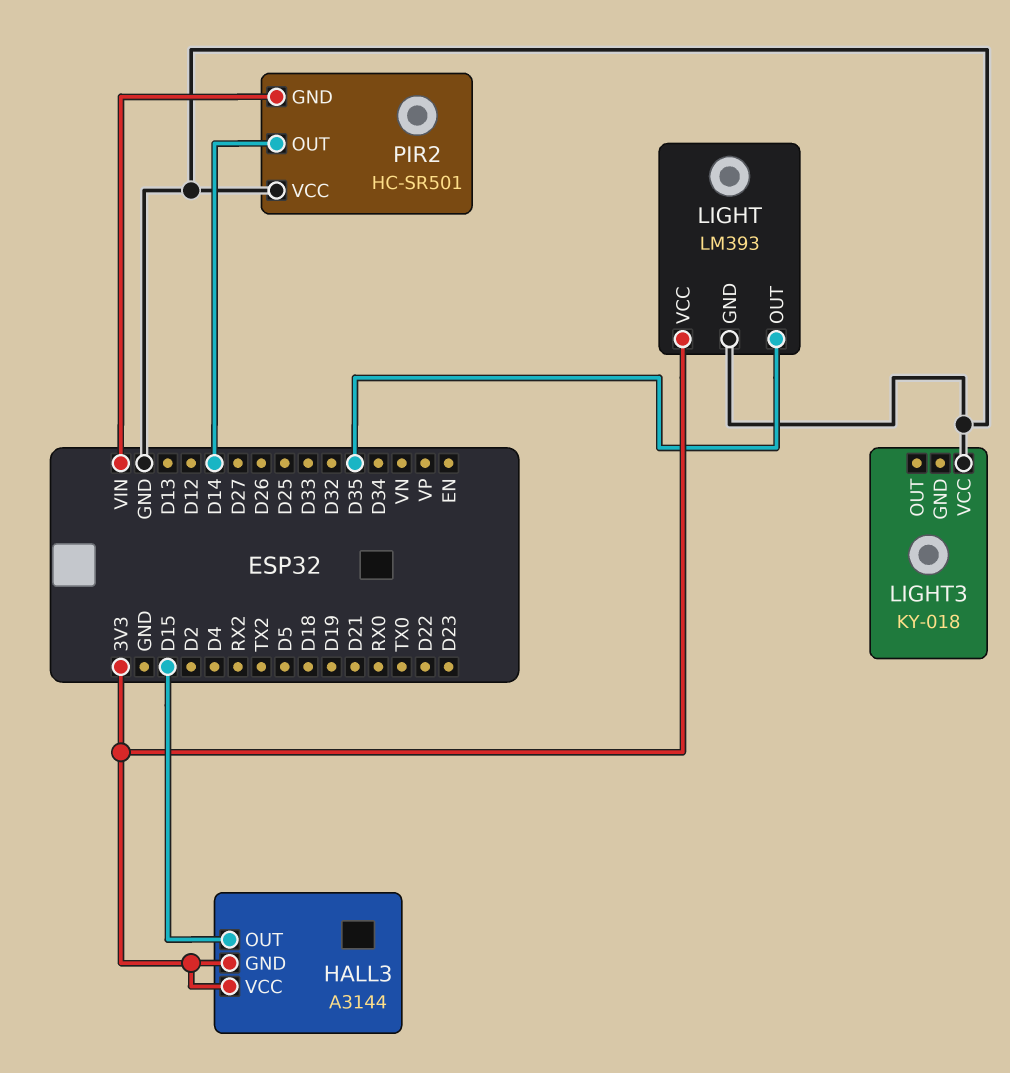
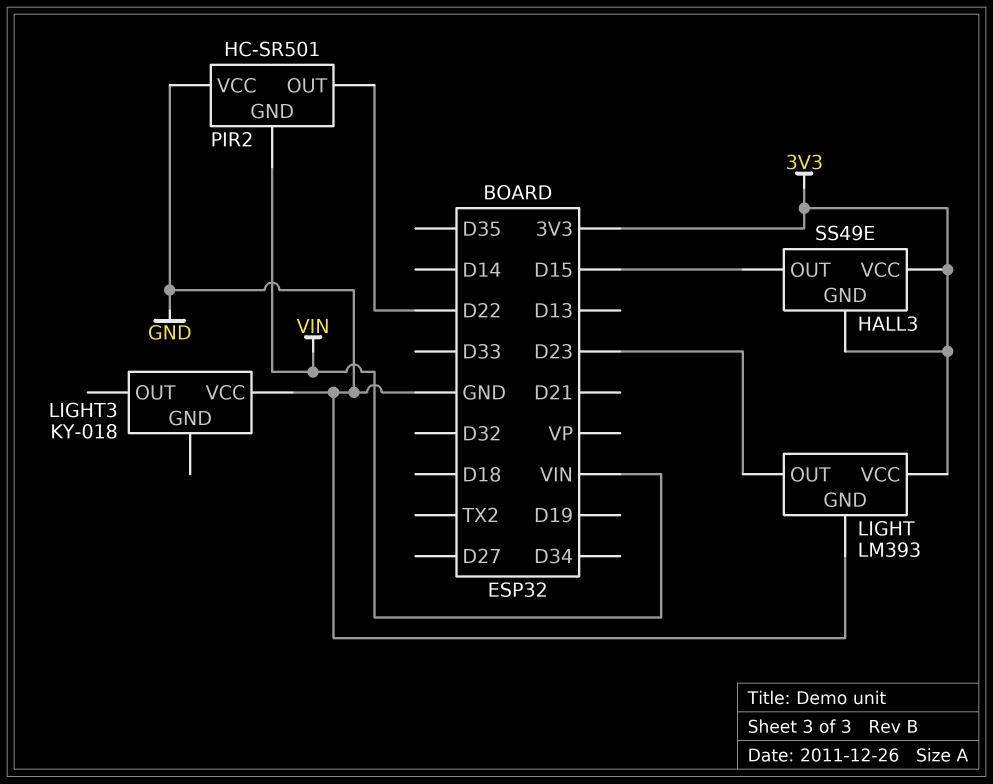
HALL3: A3144 -> SS49E
LIGHT pin OUT: D35 -> D23
PIR2 pin OUT: D14 -> D22

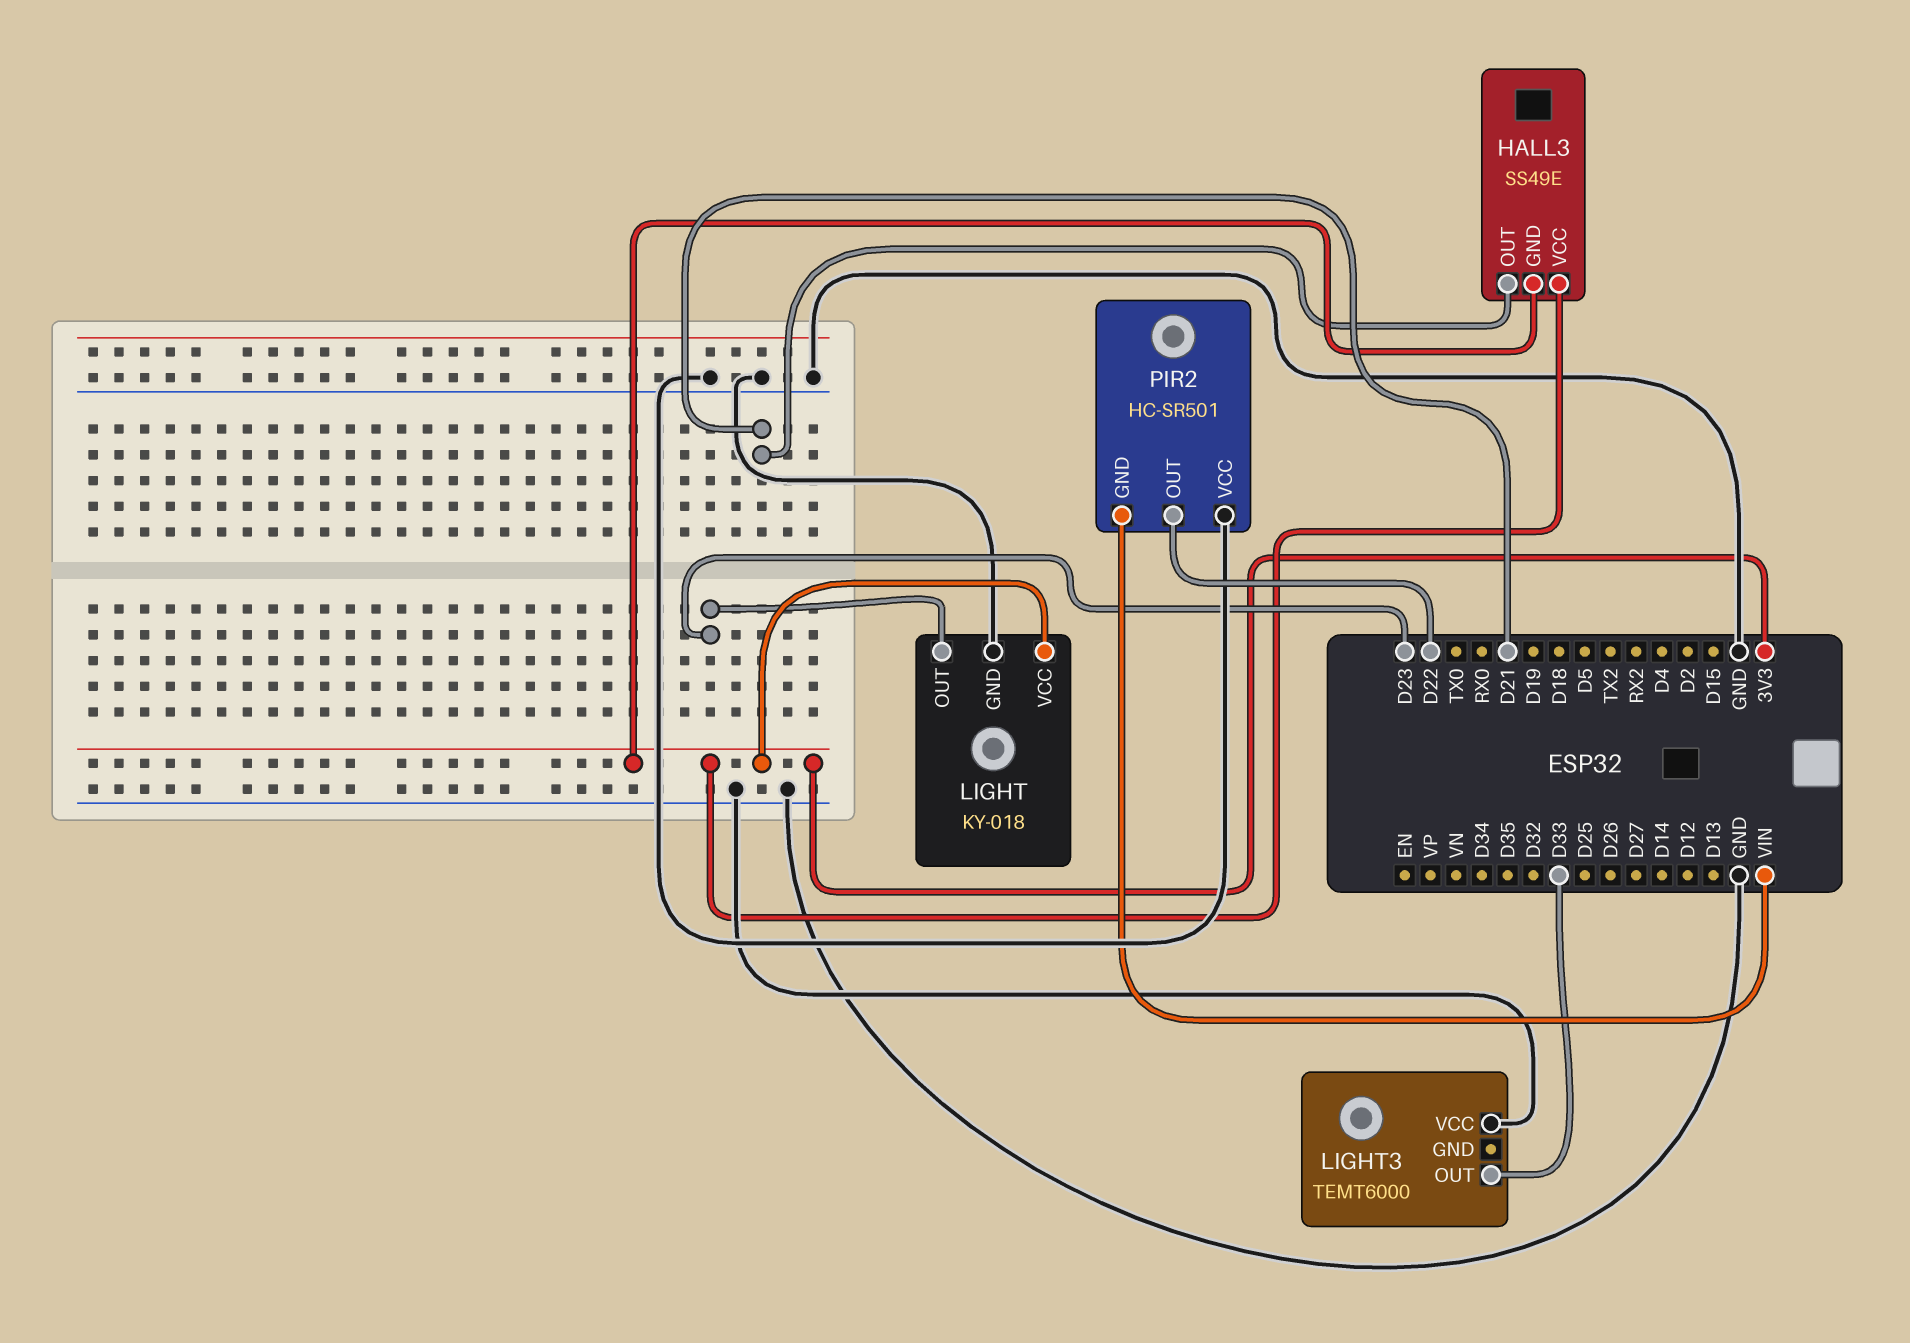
HALL3 pin OUT: D15 -> D21
LIGHT: LM393 -> KY-018
LIGHT3: KY-018 -> TEMT6000
LIGHT3 pin OUT: none -> D33

